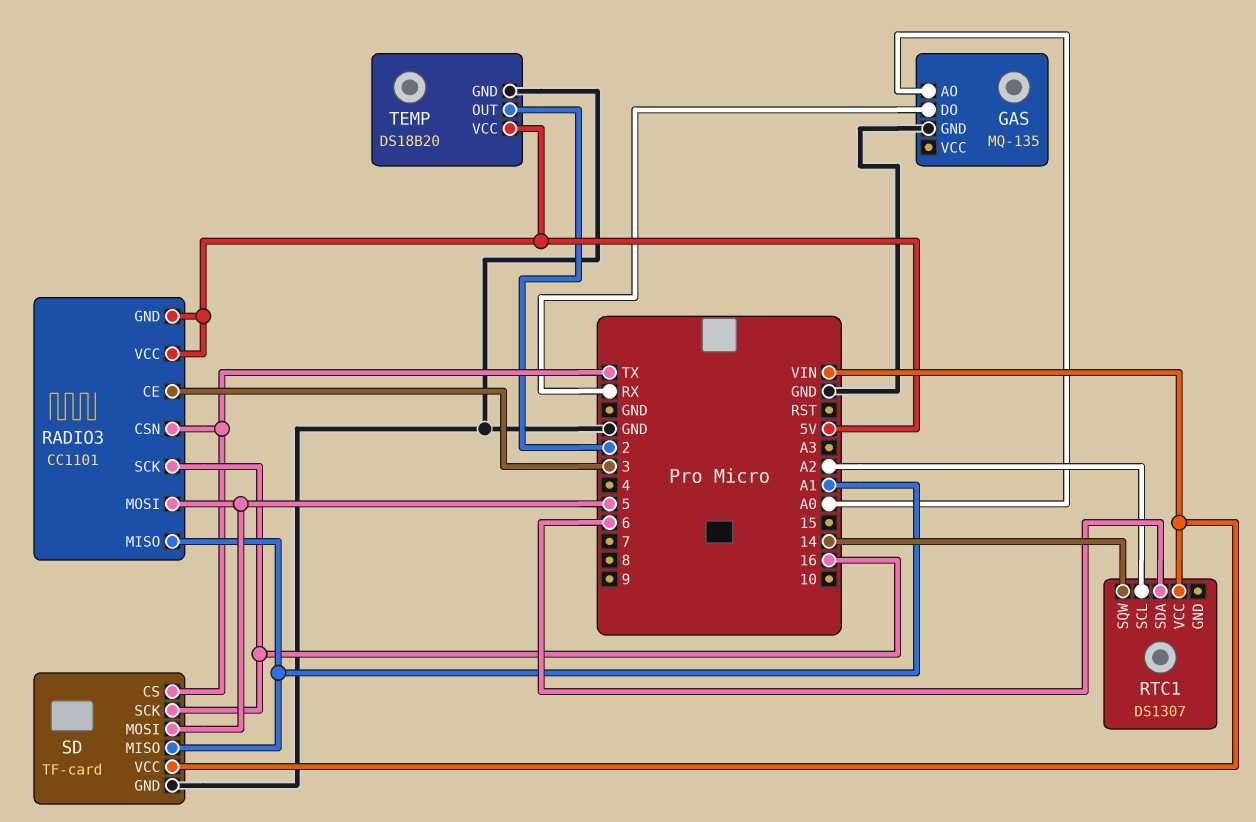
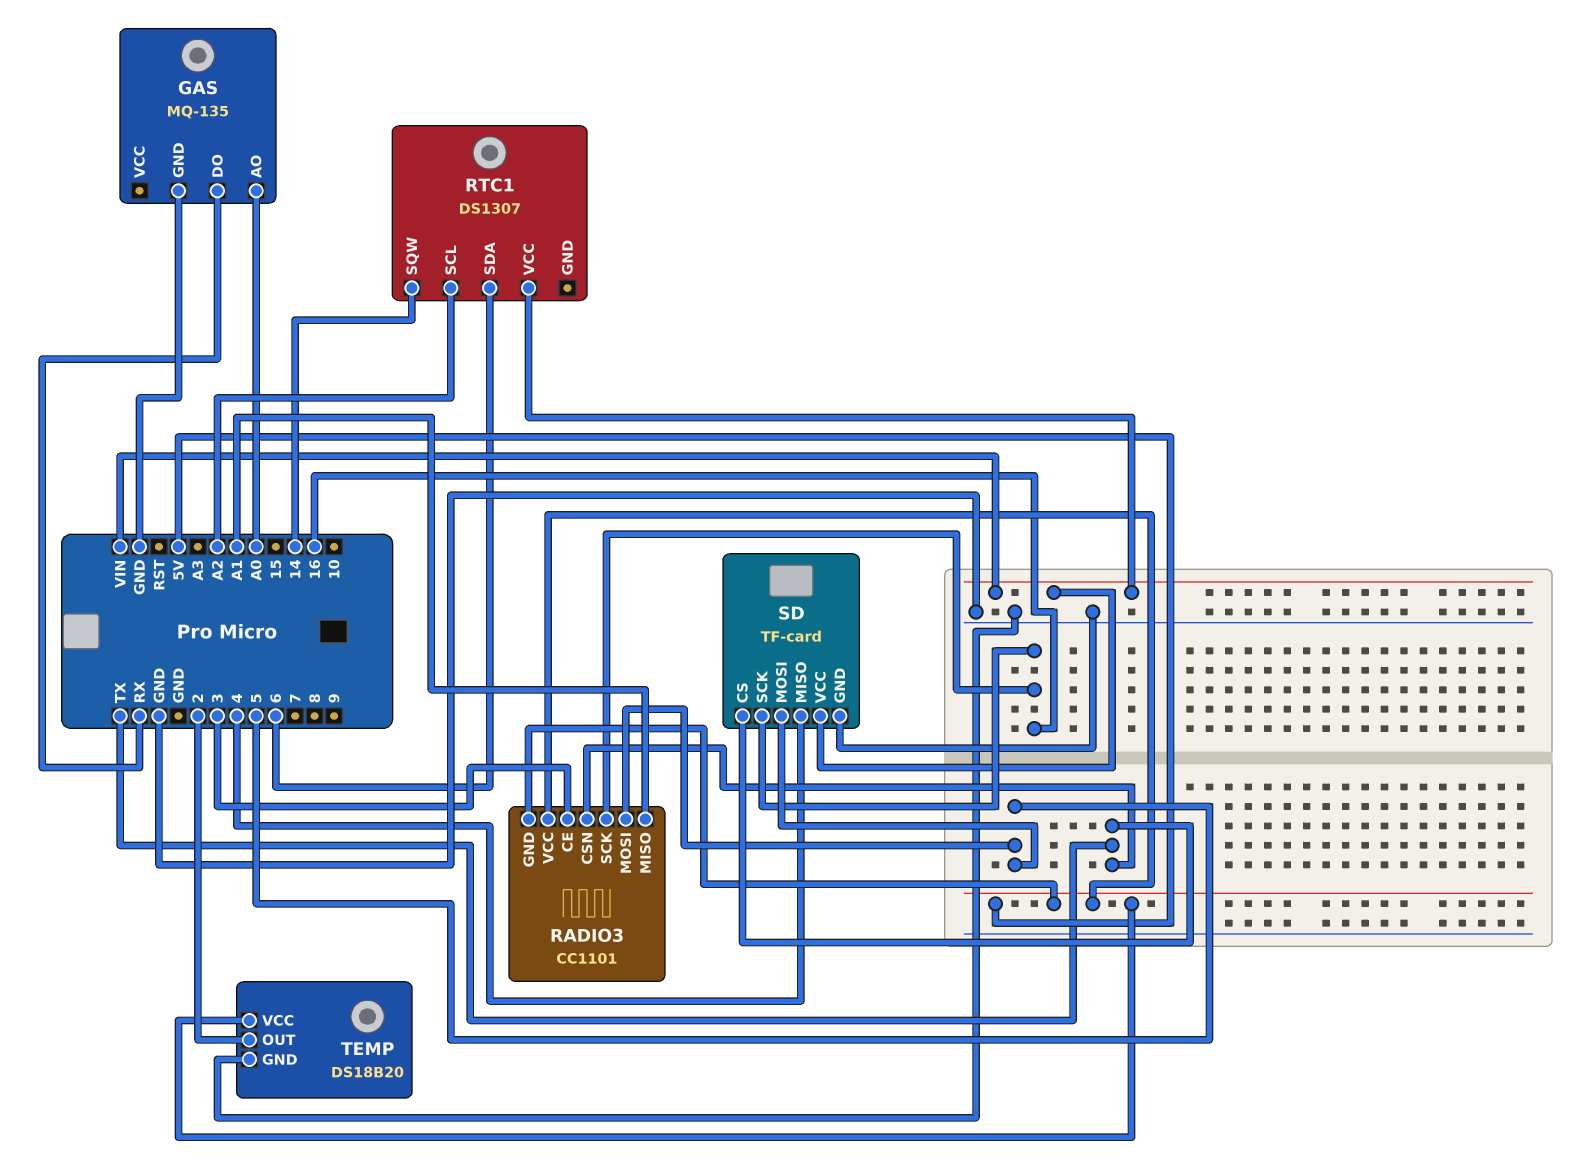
SD pin MISO: A1 -> 4

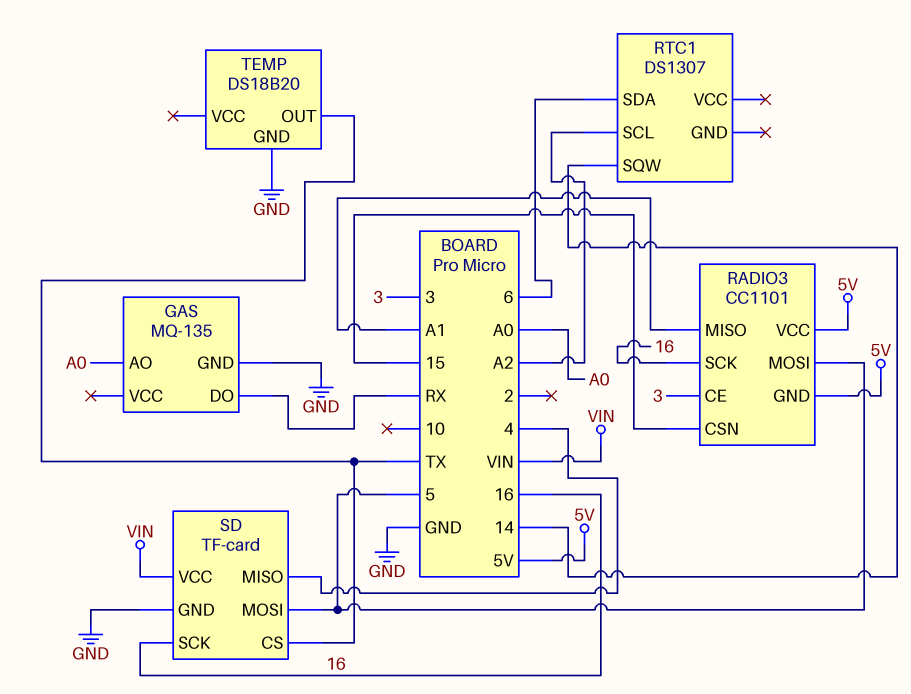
RADIO3 pin CSN: TX -> 15
RTC1 pin VCC: VIN -> none
TEMP pin OUT: 2 -> TX
TEMP pin VCC: 5V -> none

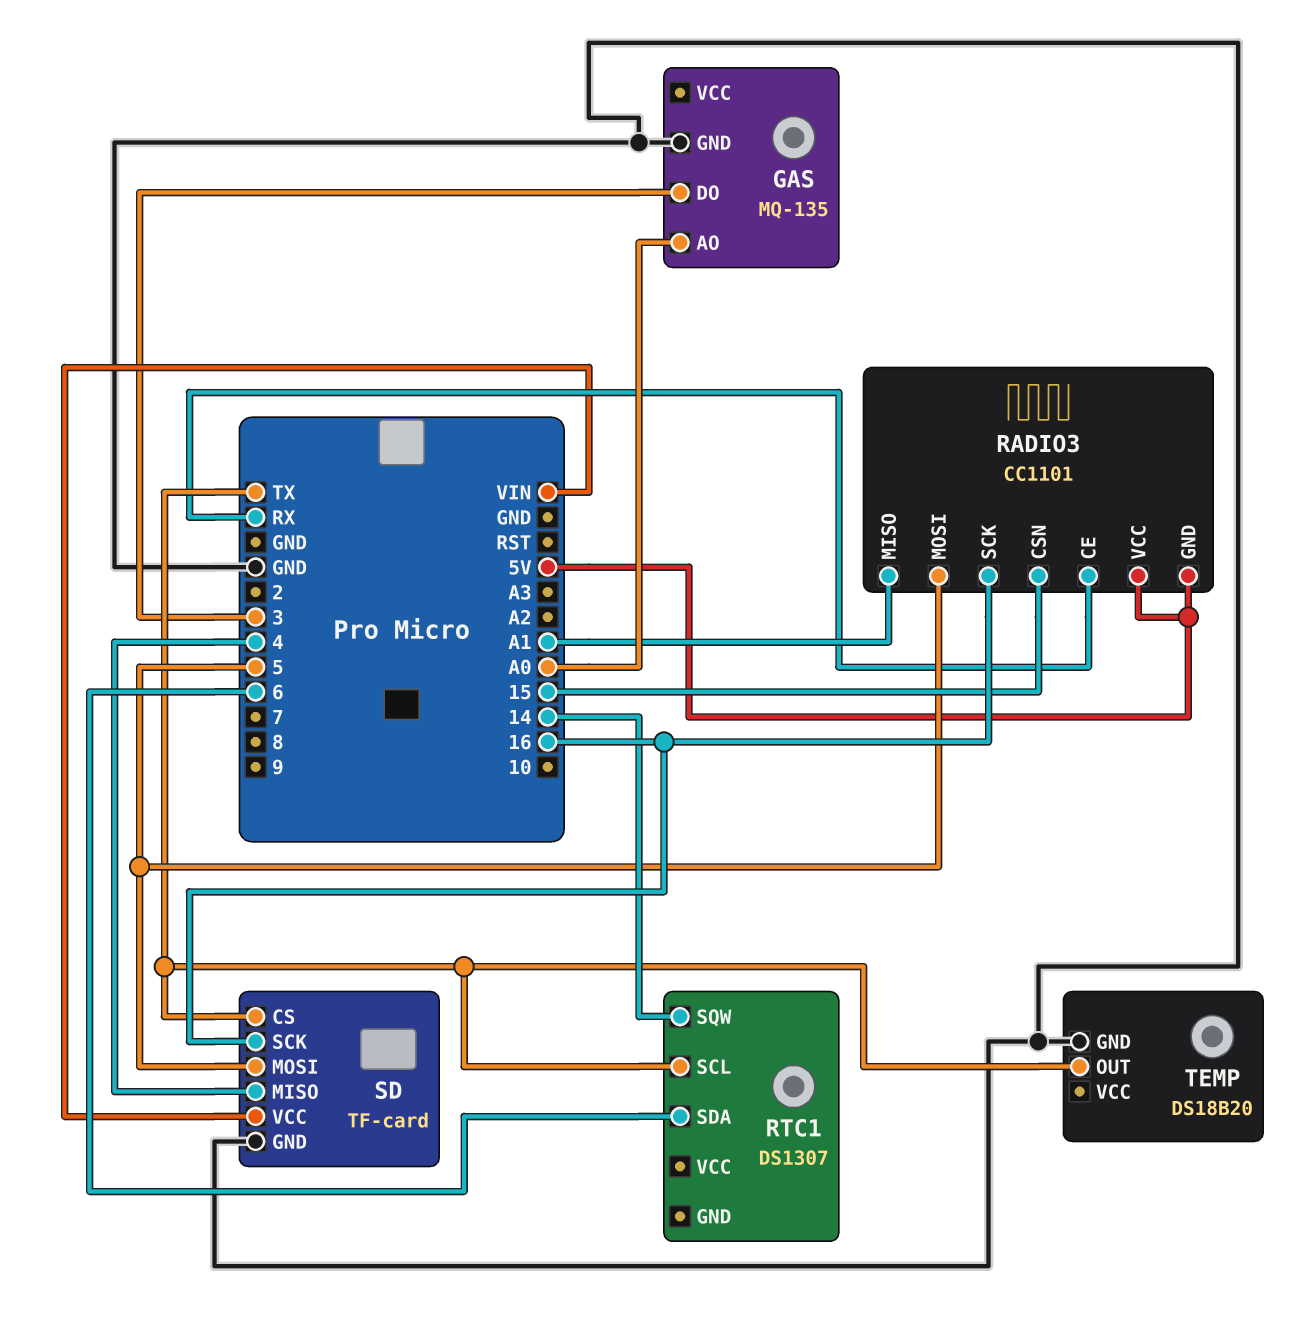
GAS pin DO: RX -> 3
RADIO3 pin CE: 3 -> RX
RTC1 pin SCL: A2 -> TX

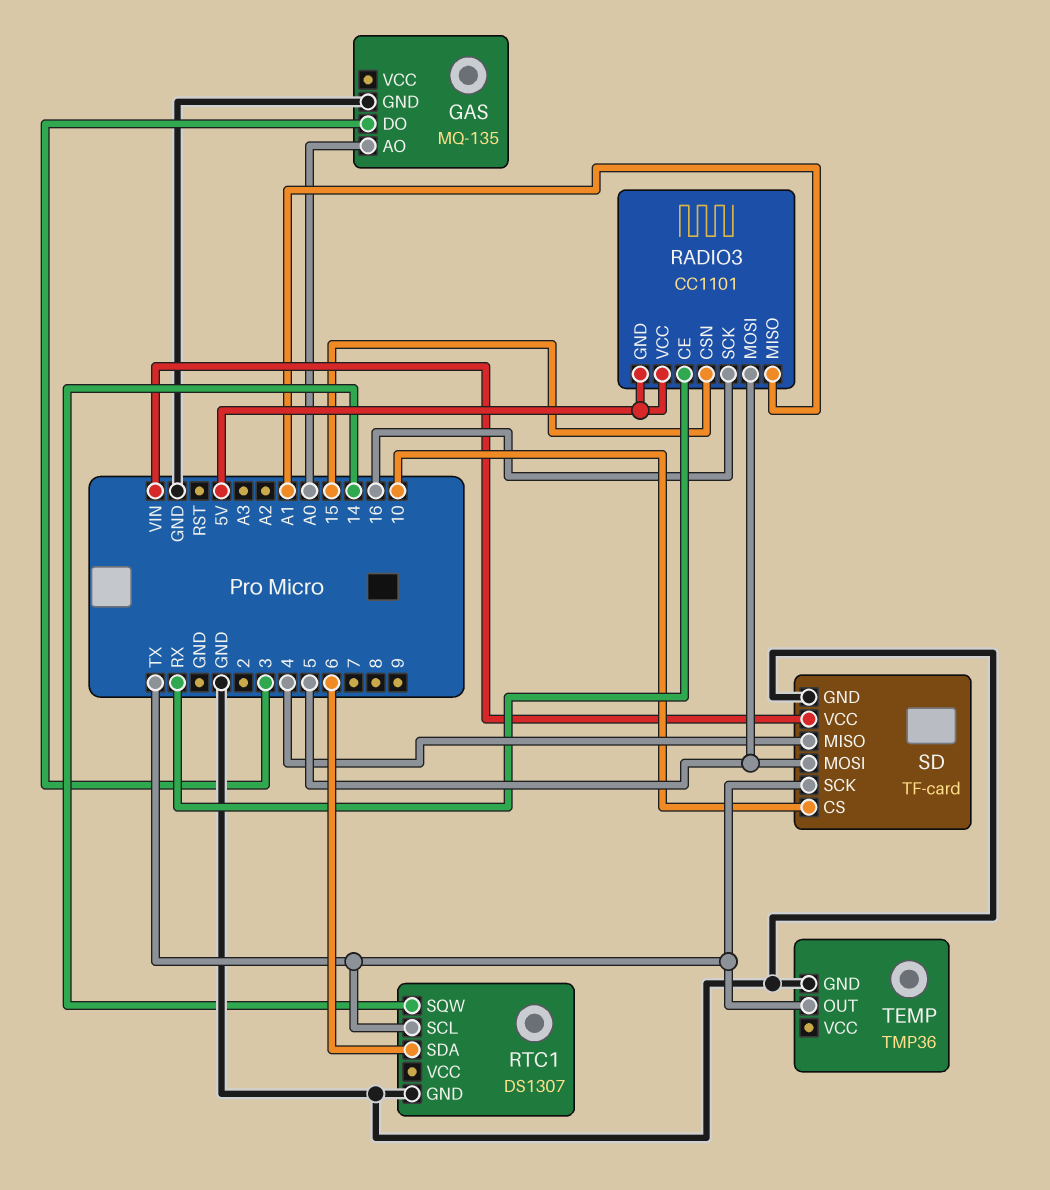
RTC1 pin GND: none -> GND
SD pin CS: TX -> 10
SD pin SCK: 16 -> TX
TEMP: DS18B20 -> TMP36

